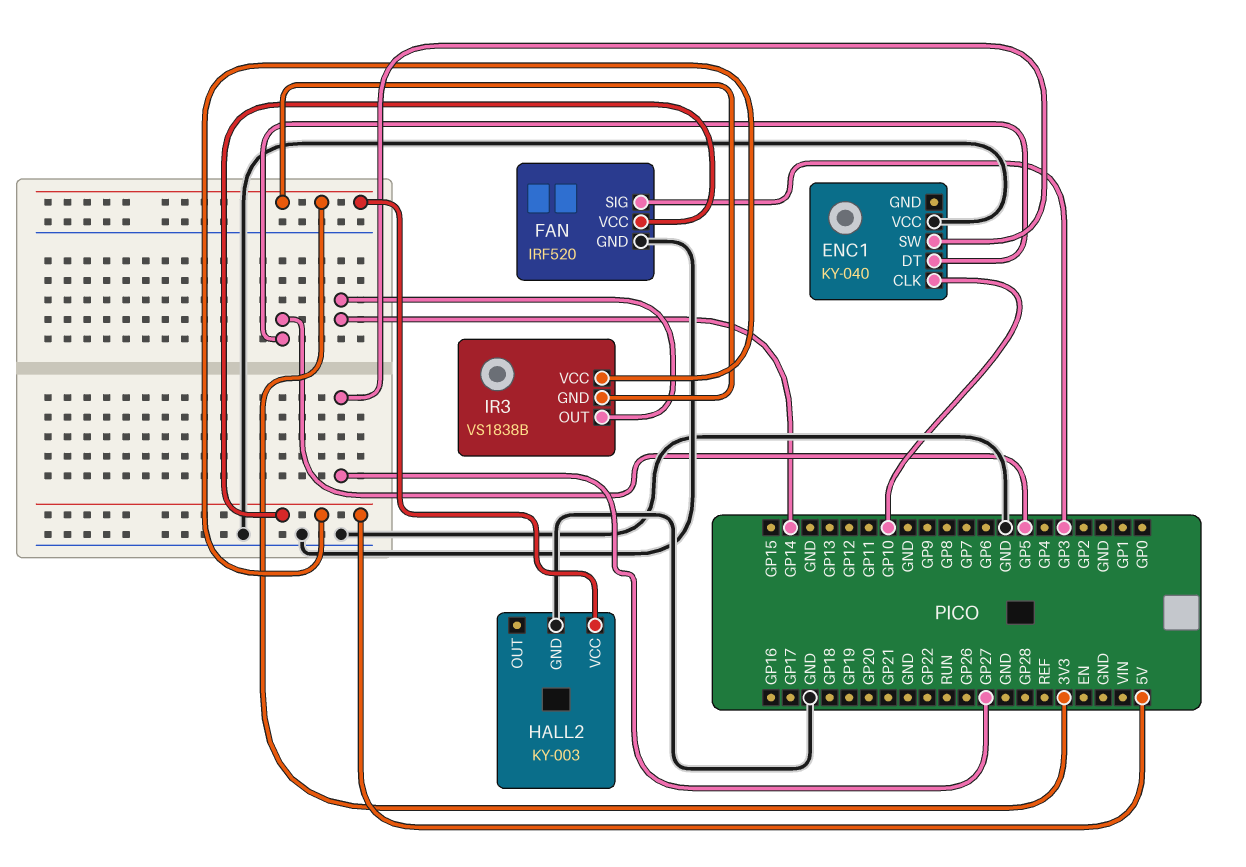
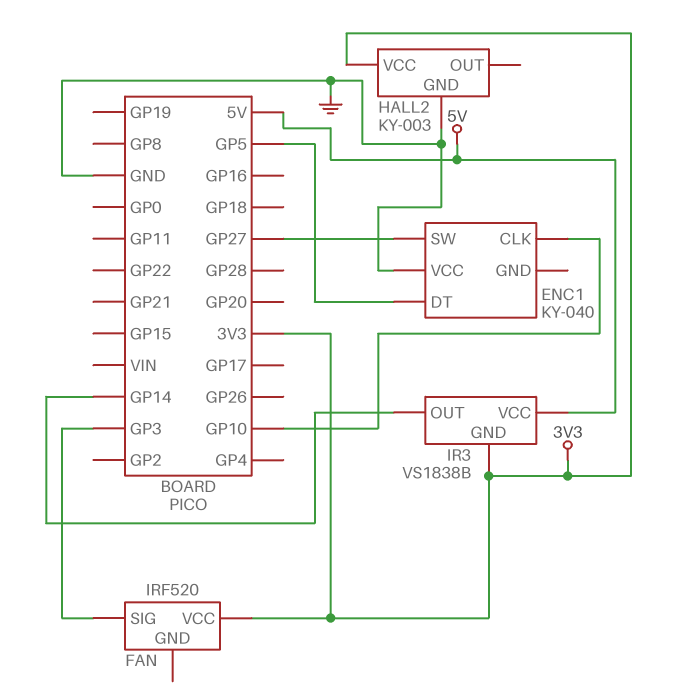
FAN pin GND: GND -> none
FAN pin VCC: 5V -> 3V3

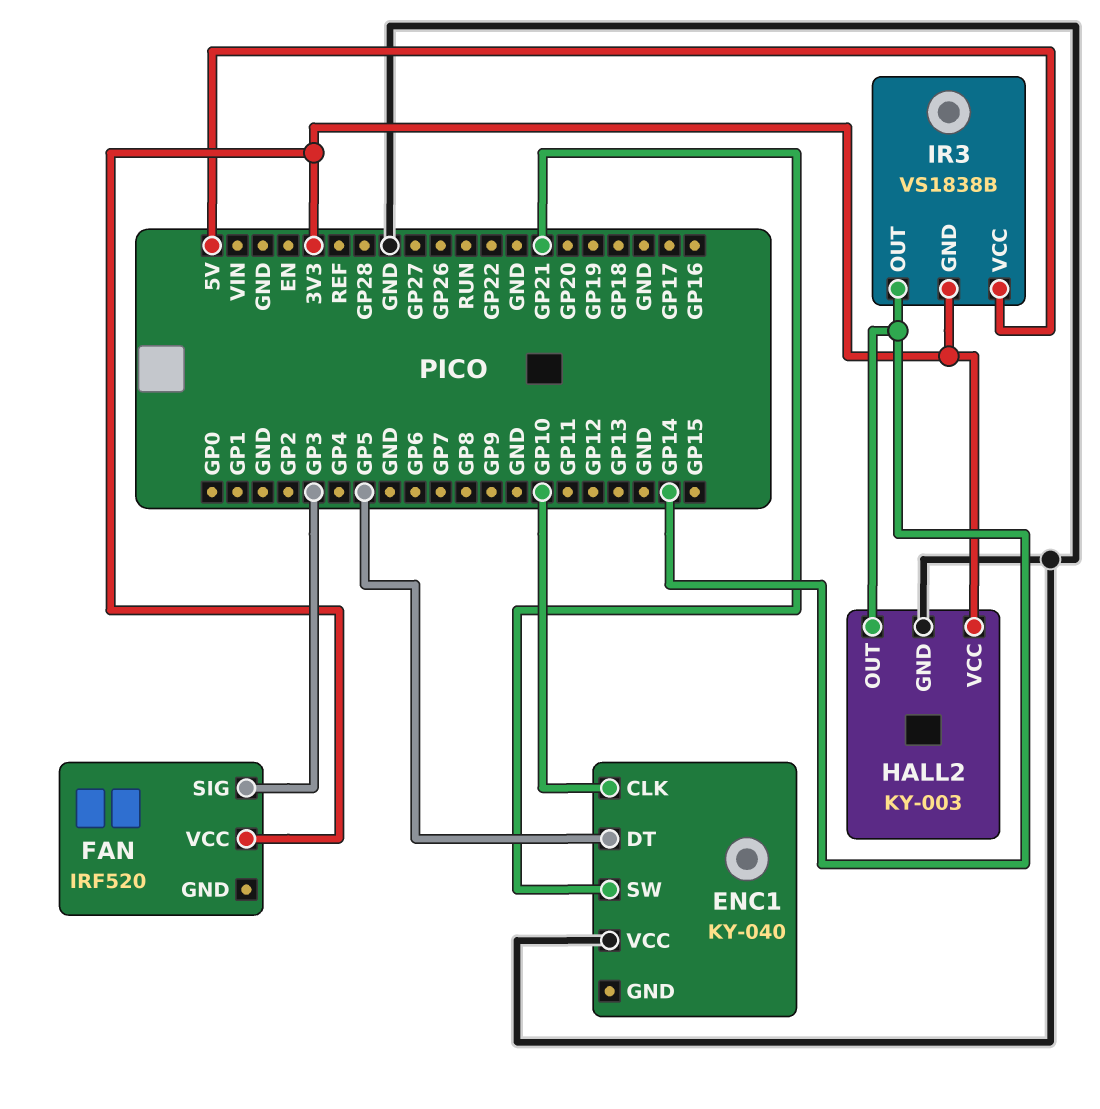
ENC1 pin SW: GP27 -> GP21
HALL2 pin OUT: none -> GP14

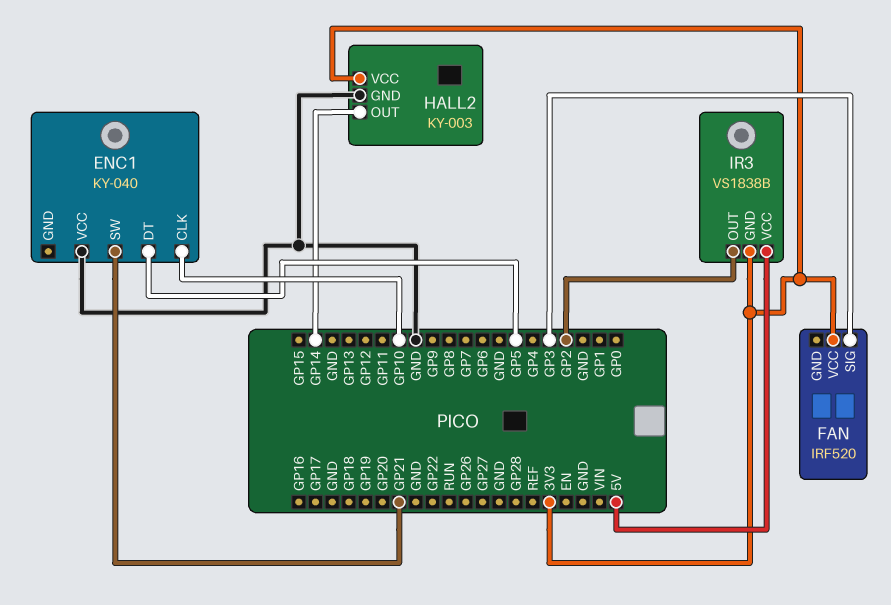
IR3 pin OUT: GP14 -> GP2

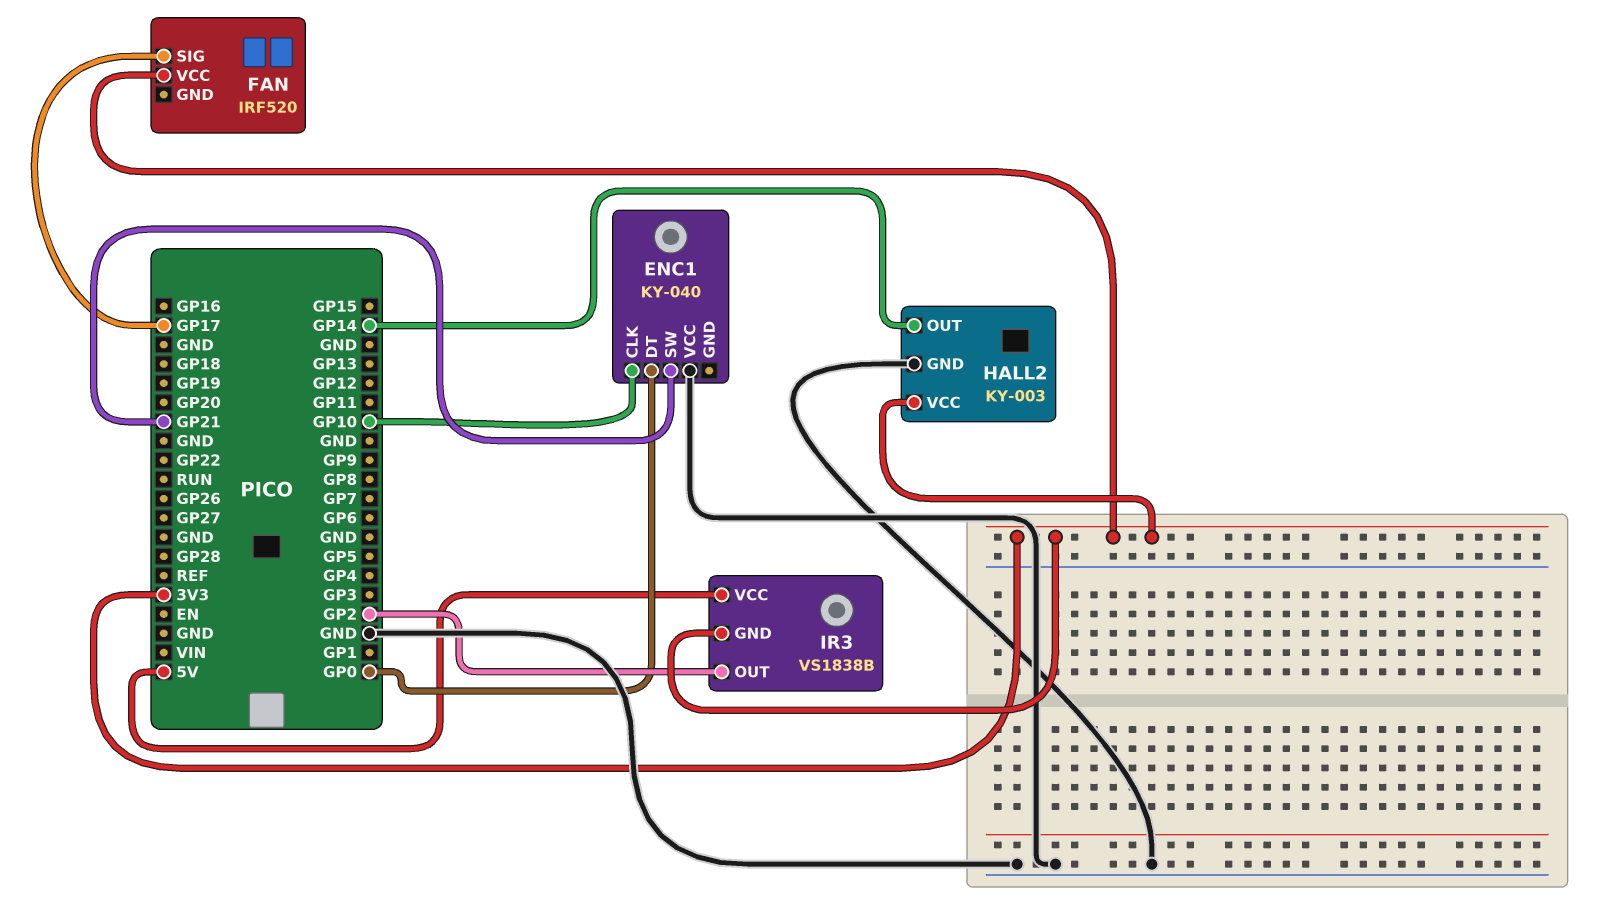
ENC1 pin DT: GP5 -> GP0
FAN pin SIG: GP3 -> GP17

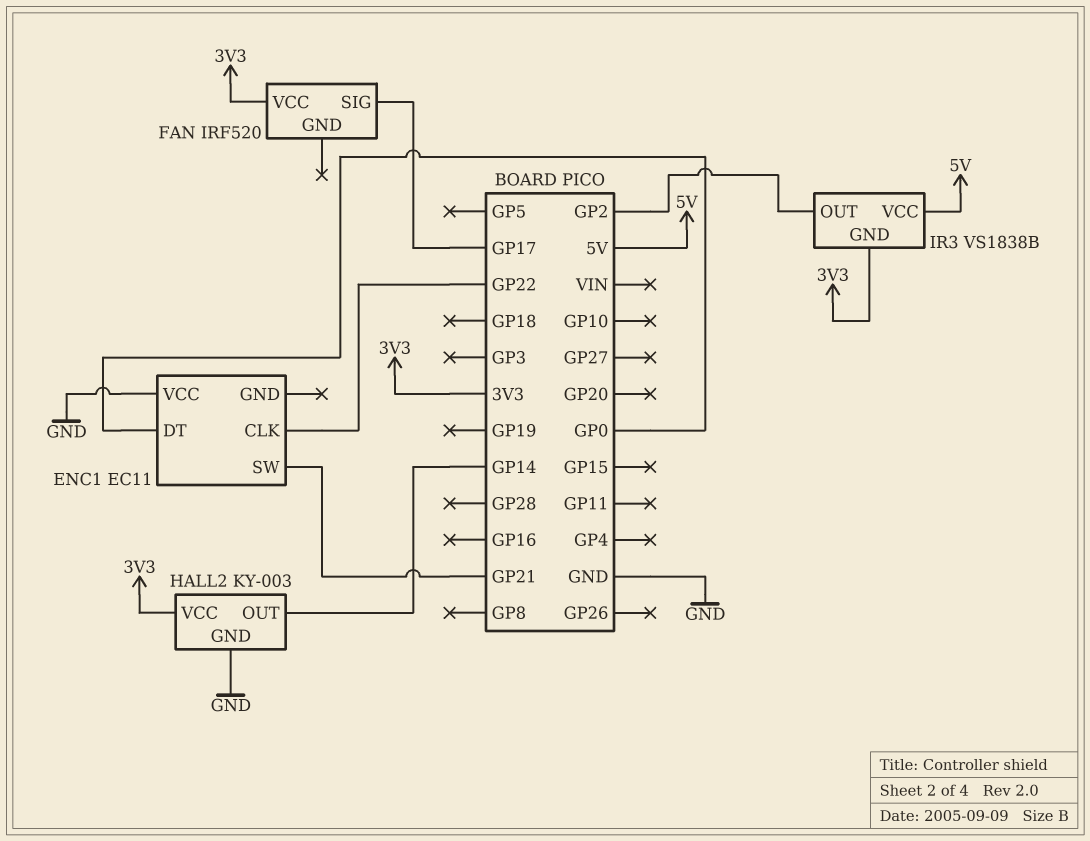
ENC1: KY-040 -> EC11
ENC1 pin CLK: GP10 -> GP22

